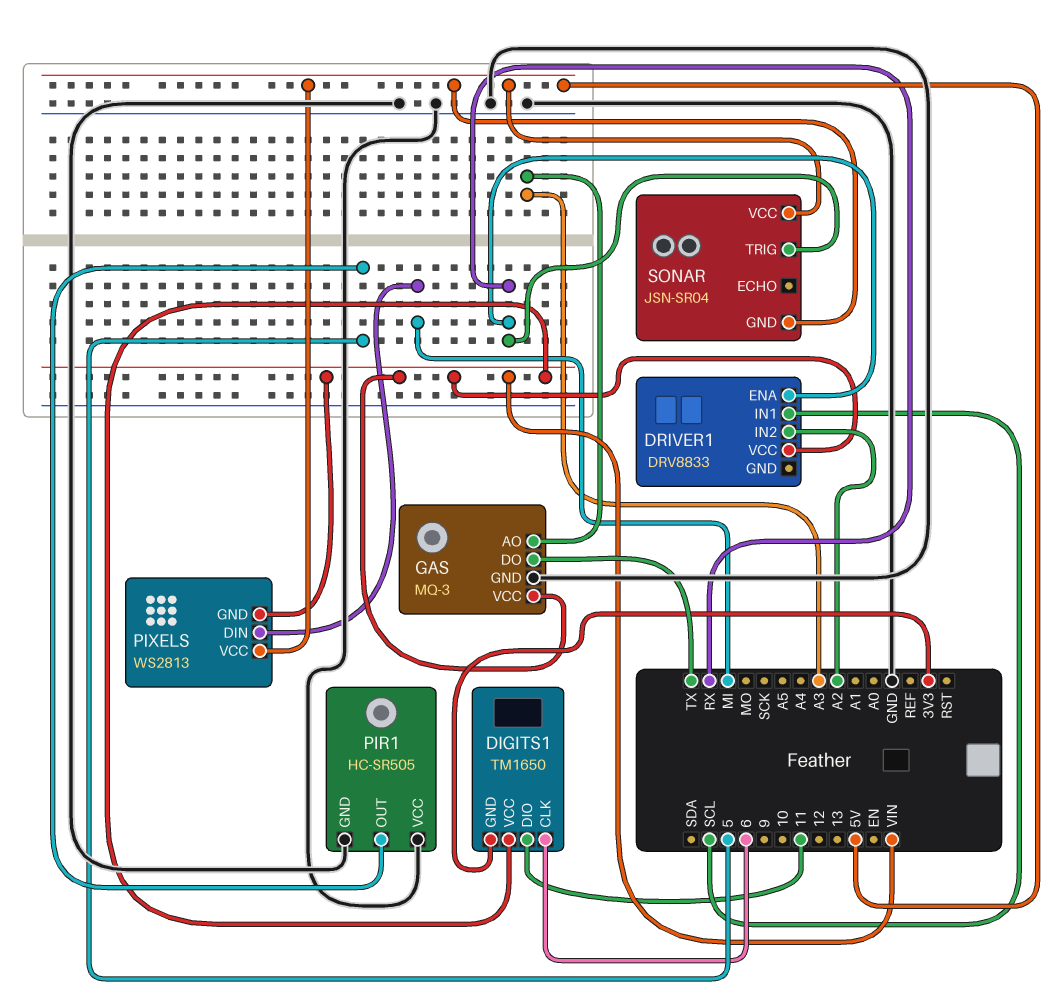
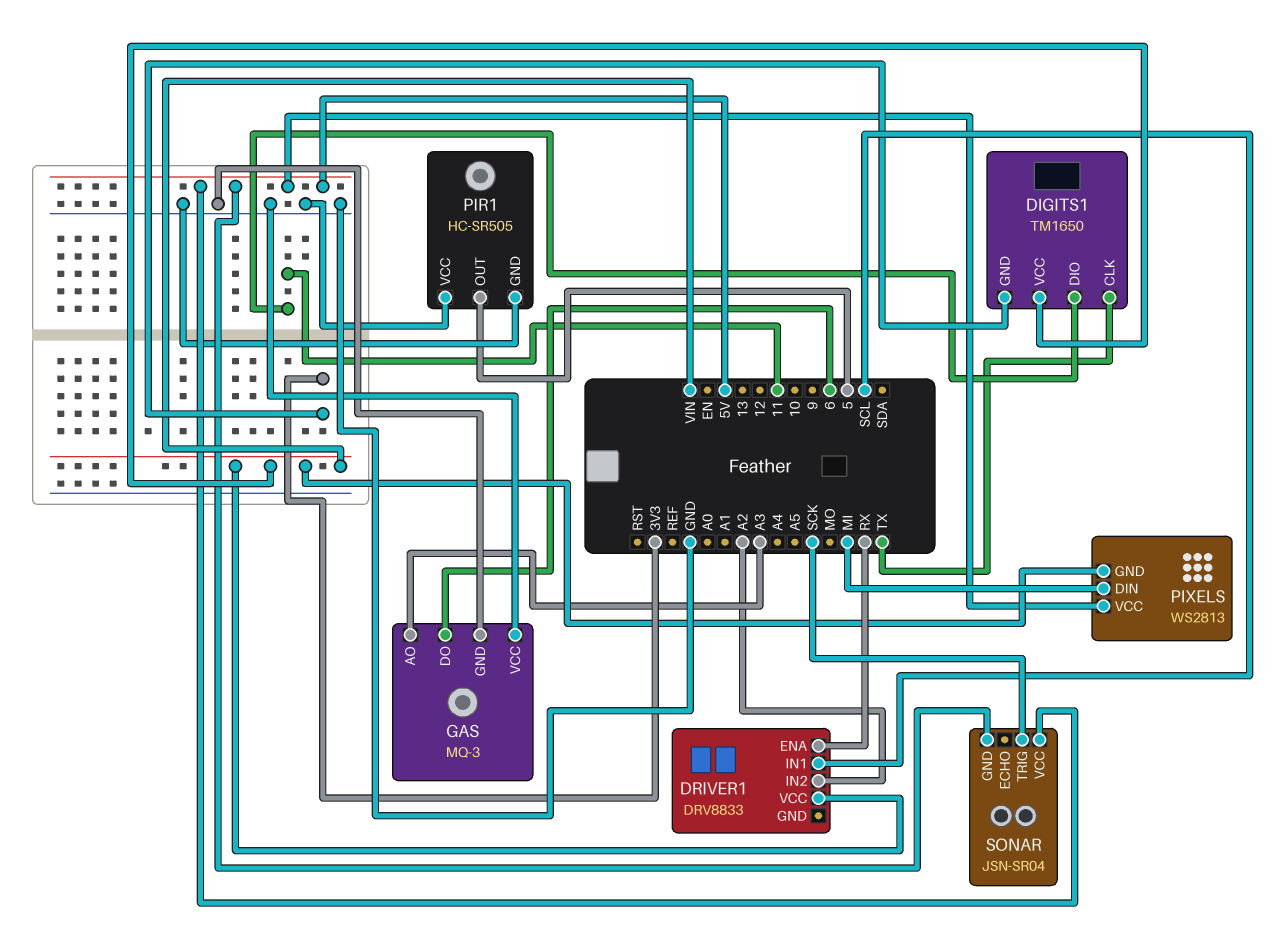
DIGITS1 pin CLK: 6 -> TX
GAS pin DO: TX -> 6
GAS pin VCC: VIN -> GND
SONAR pin TRIG: RX -> SCK

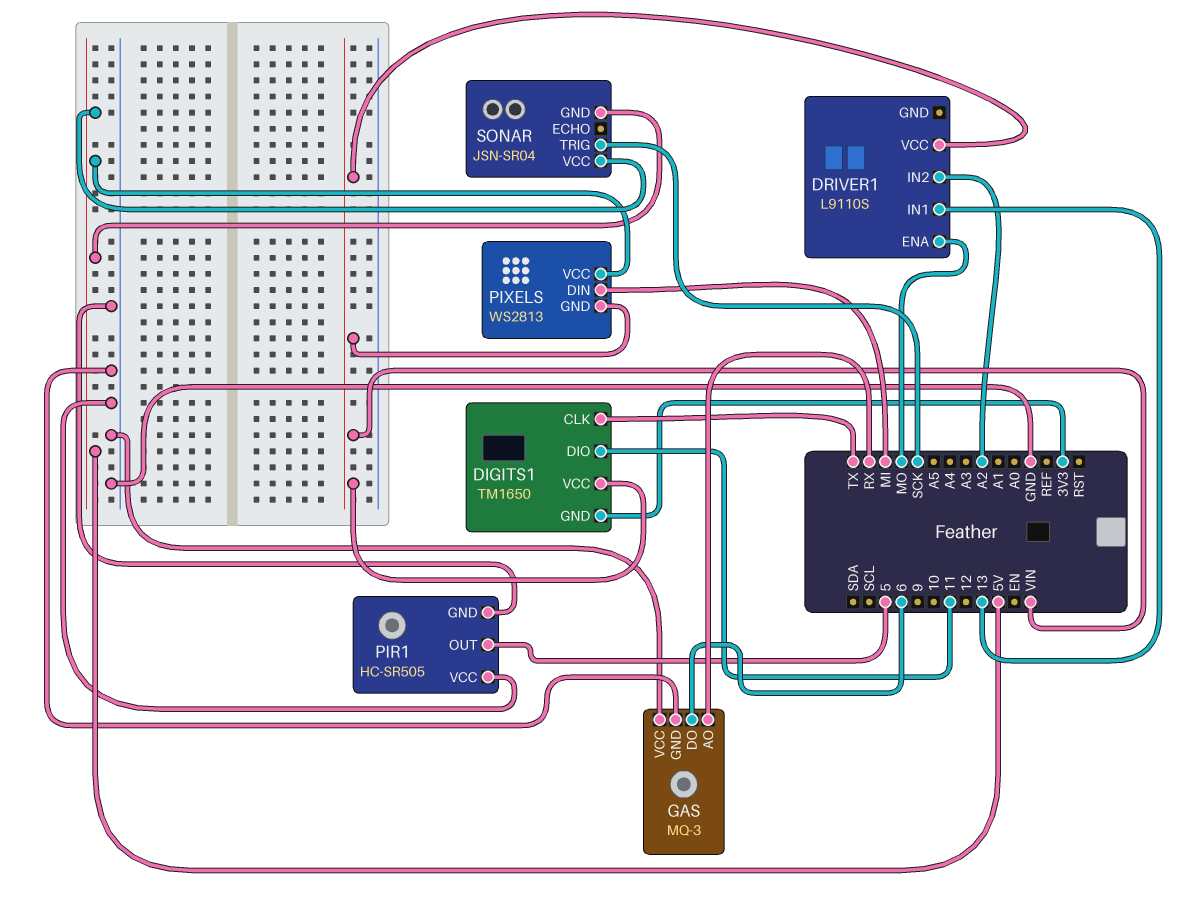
DRIVER1: DRV8833 -> L9110S
DRIVER1 pin ENA: RX -> MO
DRIVER1 pin IN1: SCL -> 13
GAS pin AO: A3 -> RX

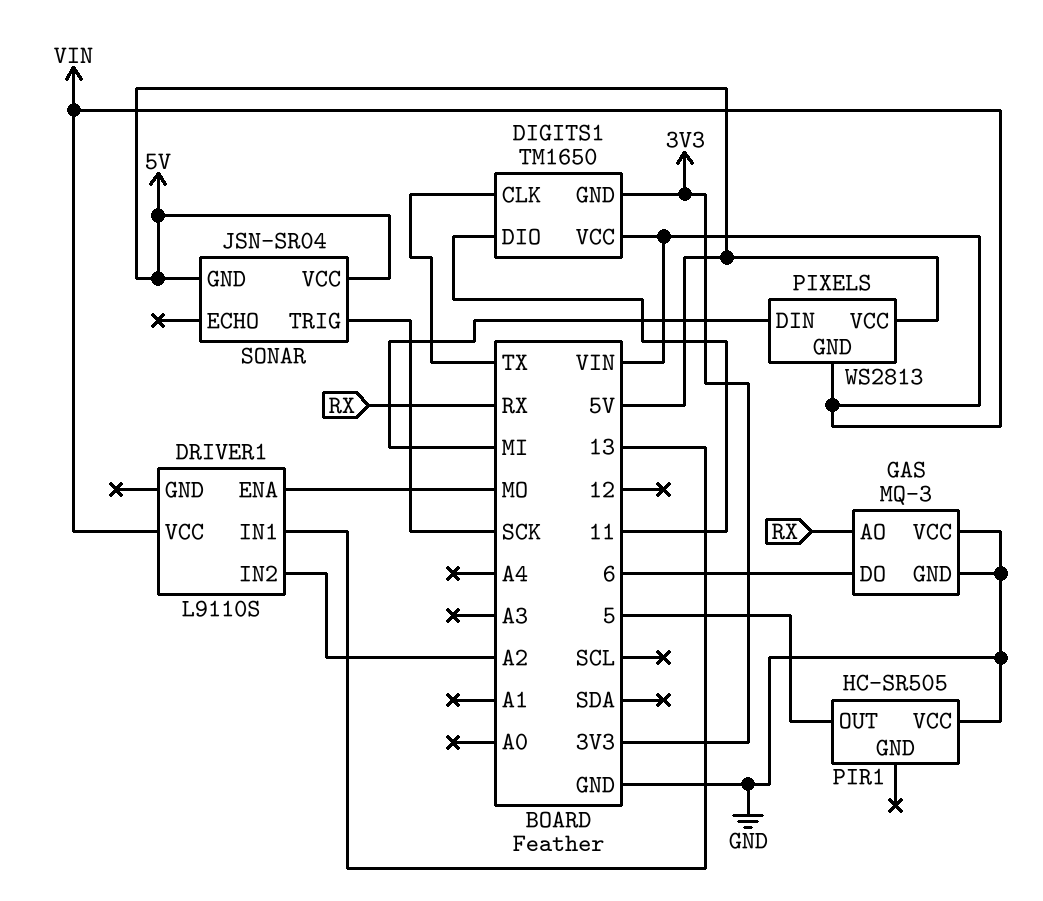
PIR1 pin GND: GND -> none

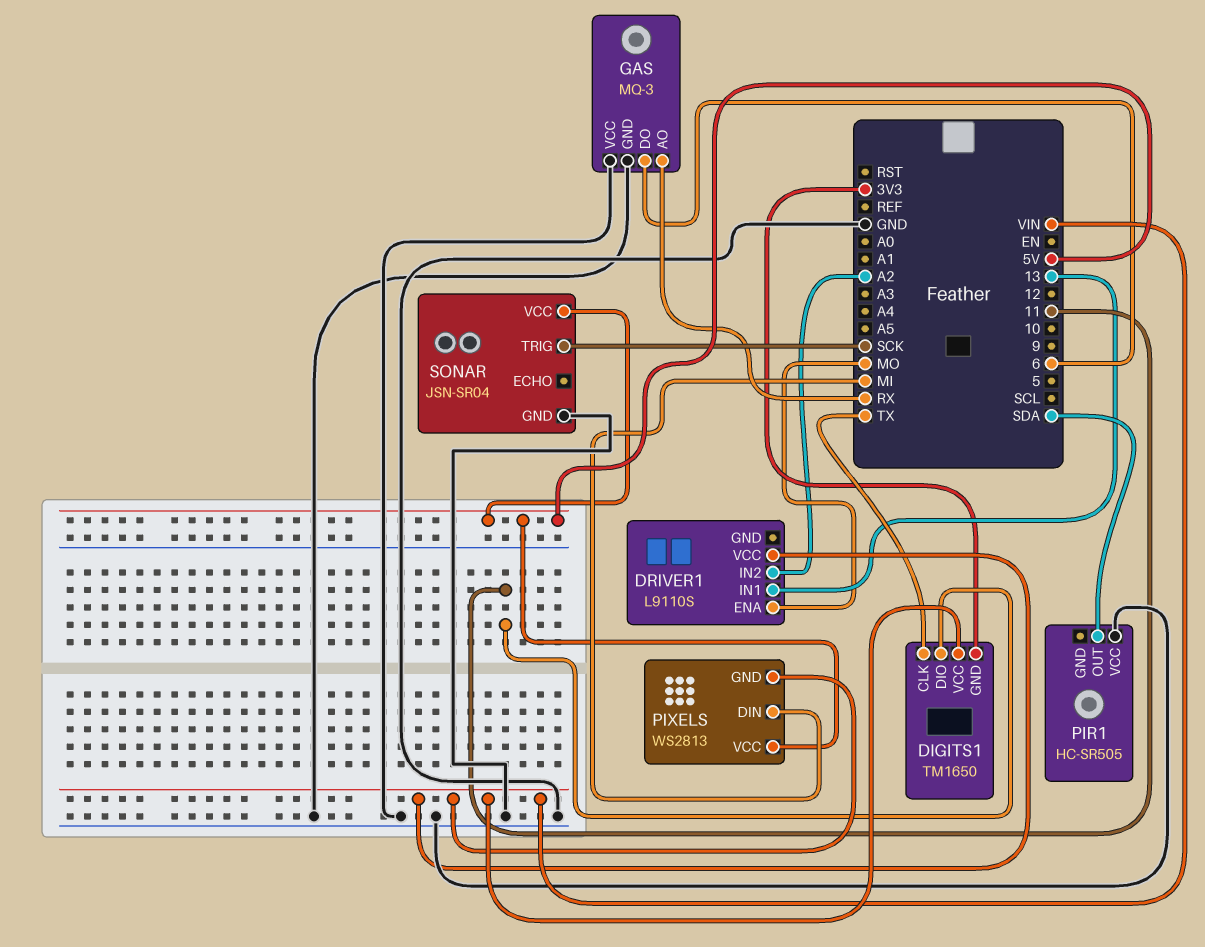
PIR1 pin OUT: 5 -> SDA
SONAR pin GND: 5V -> GND

